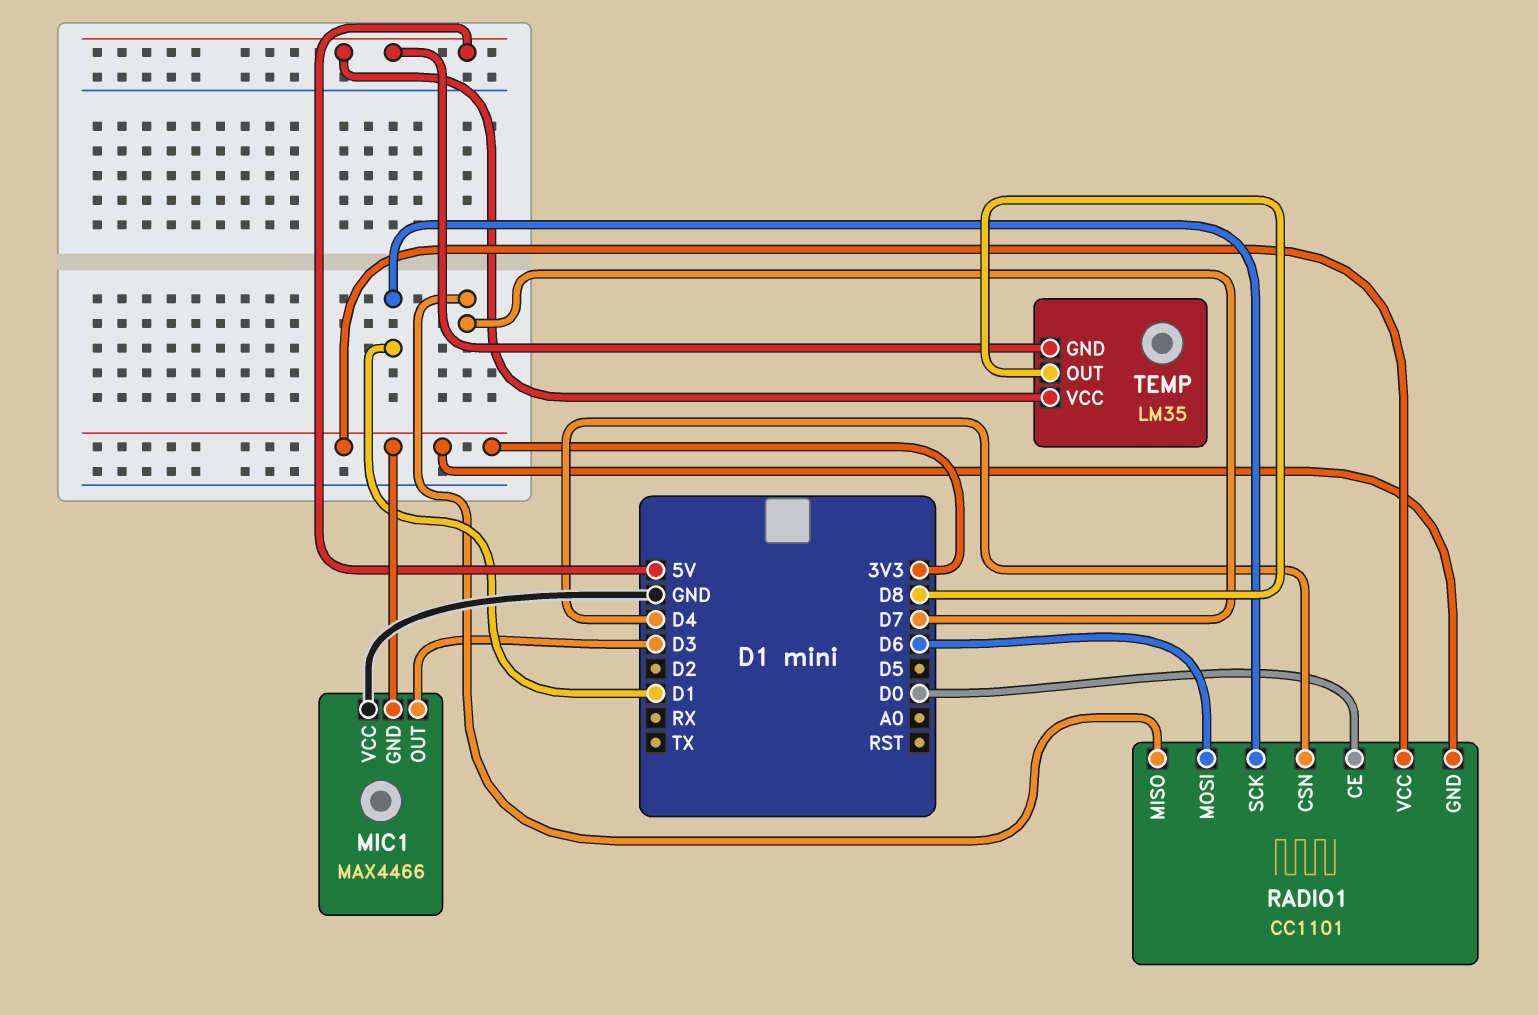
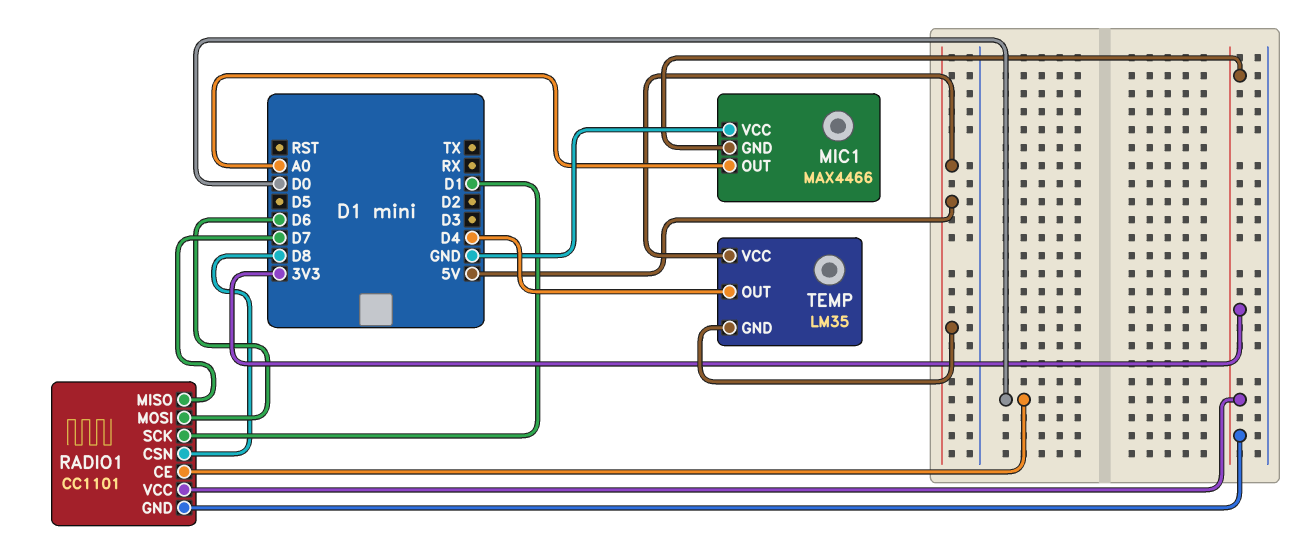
MIC1 pin OUT: D3 -> A0
RADIO1 pin CSN: D4 -> D8
TEMP pin OUT: D8 -> D4

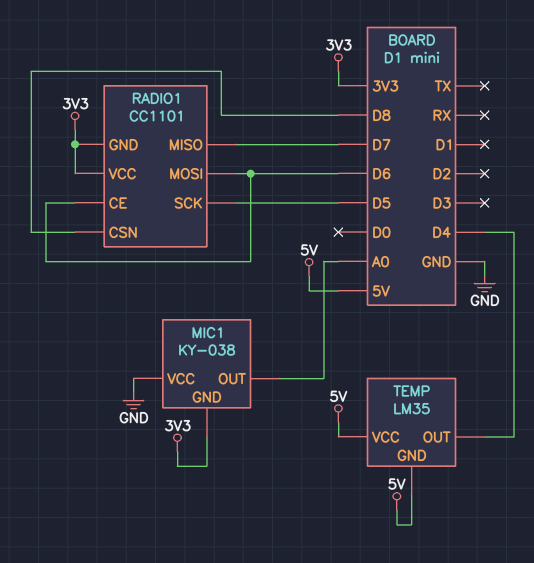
MIC1: MAX4466 -> KY-038
RADIO1 pin CE: D0 -> D6
RADIO1 pin SCK: D1 -> D5

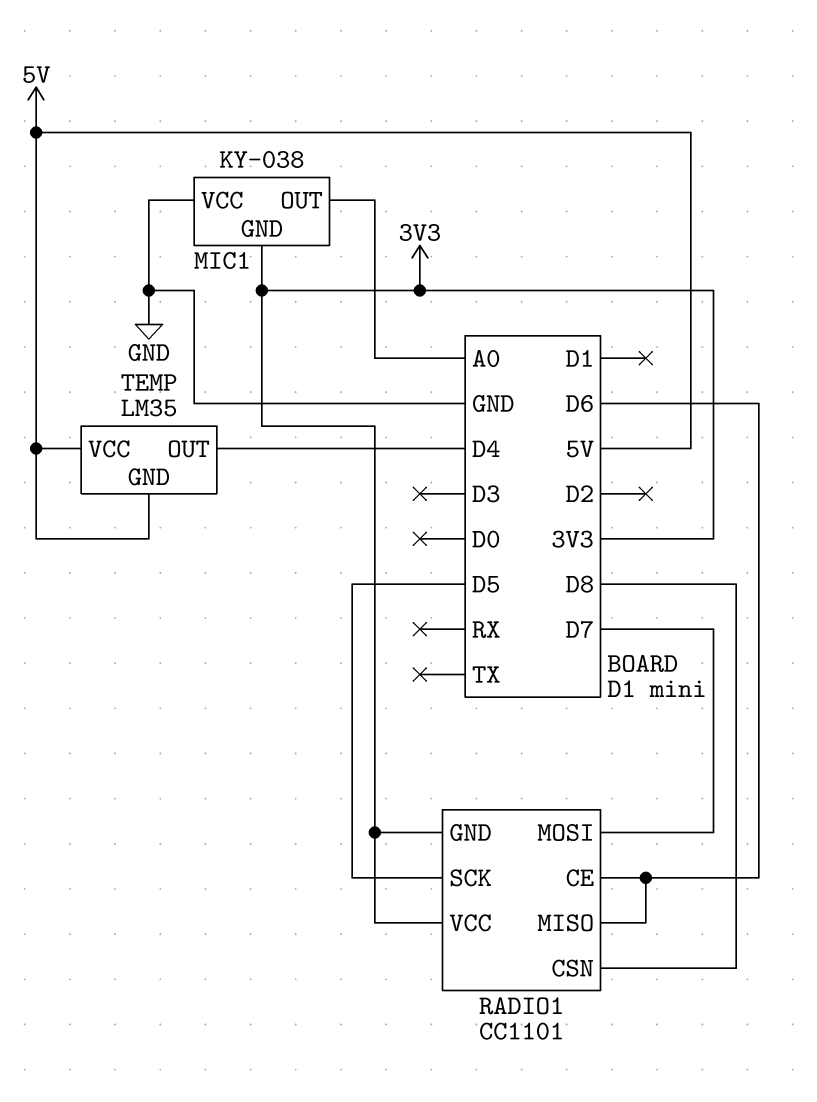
RADIO1 pin MISO: D7 -> D6
RADIO1 pin MOSI: D6 -> D7

